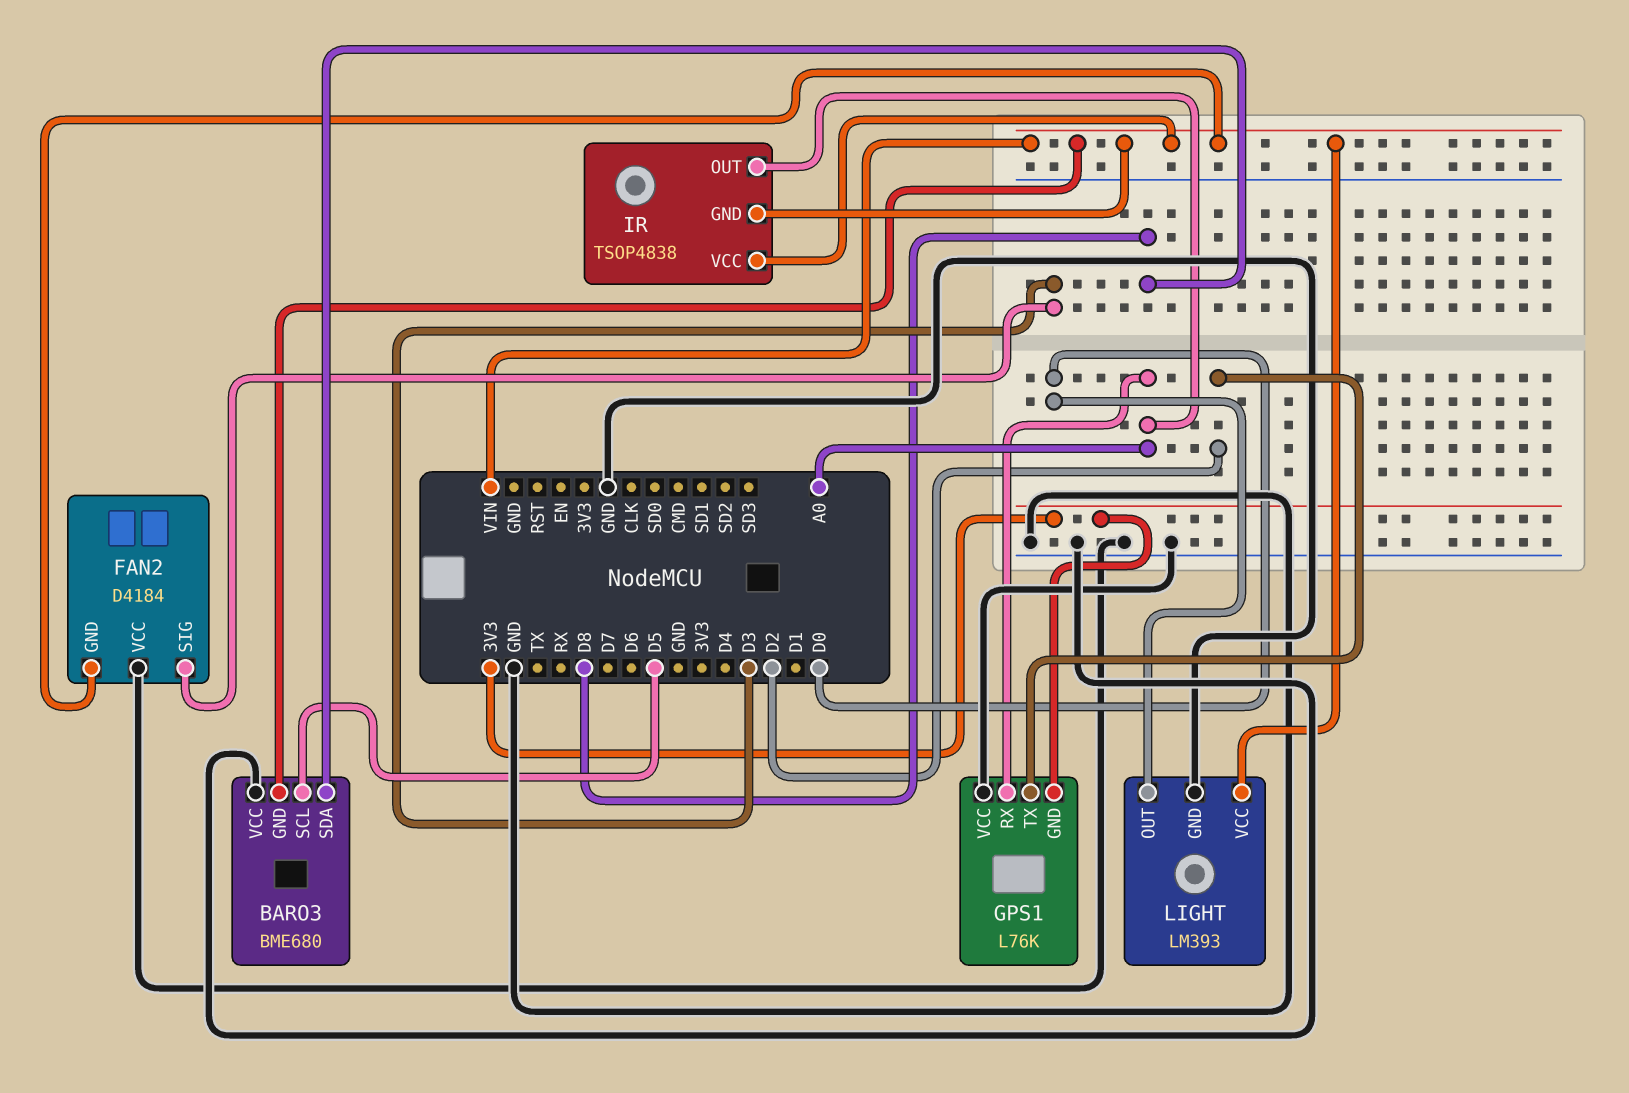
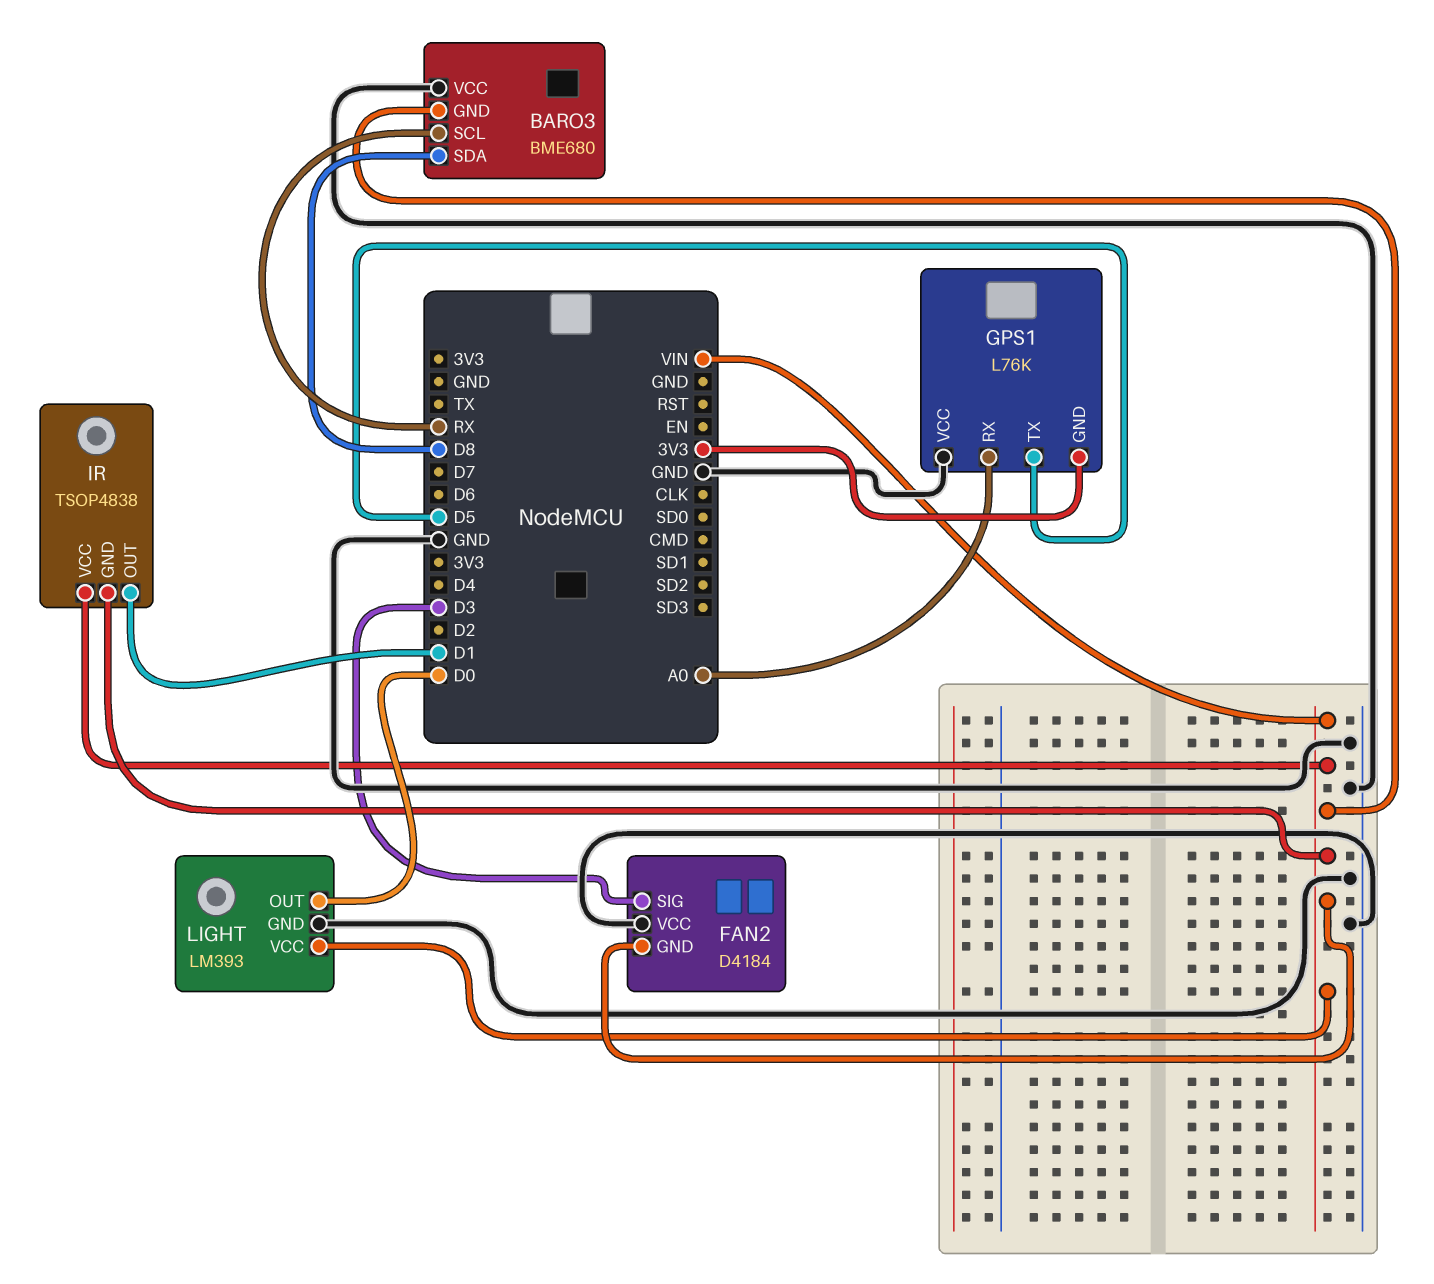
BARO3 pin SCL: D5 -> RX
GPS1 pin TX: D2 -> D5
IR pin OUT: A0 -> D1

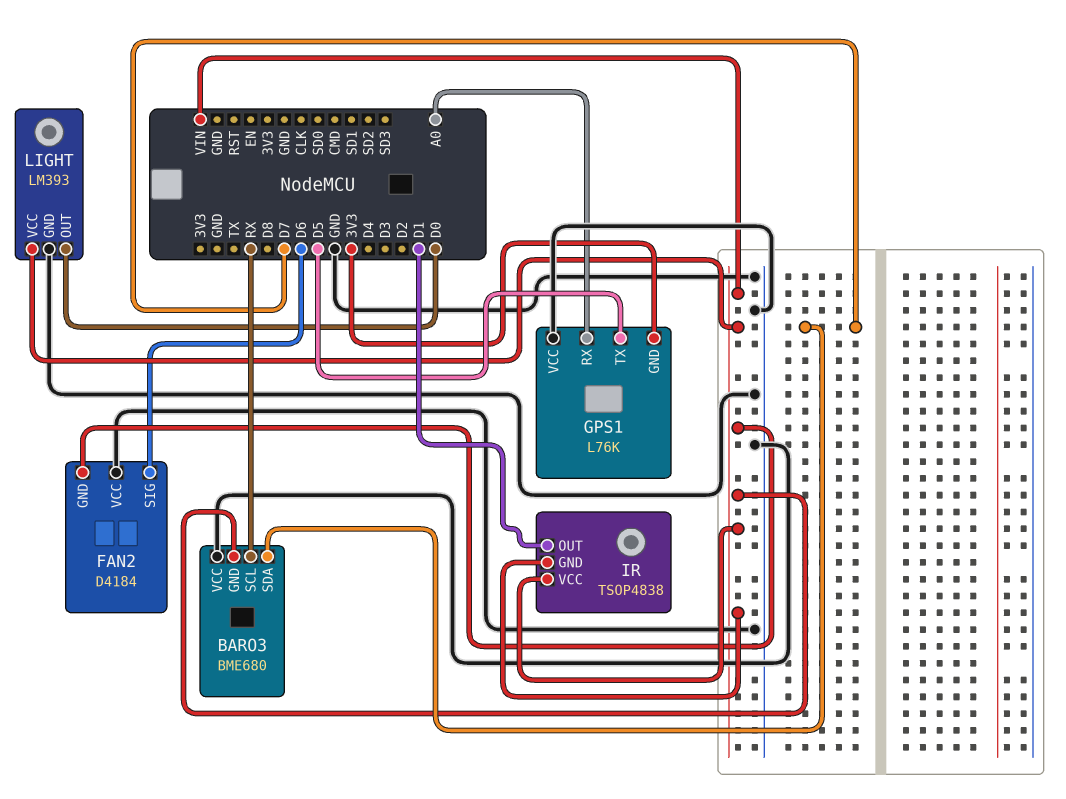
BARO3 pin SDA: D8 -> D7
FAN2 pin SIG: D3 -> D6

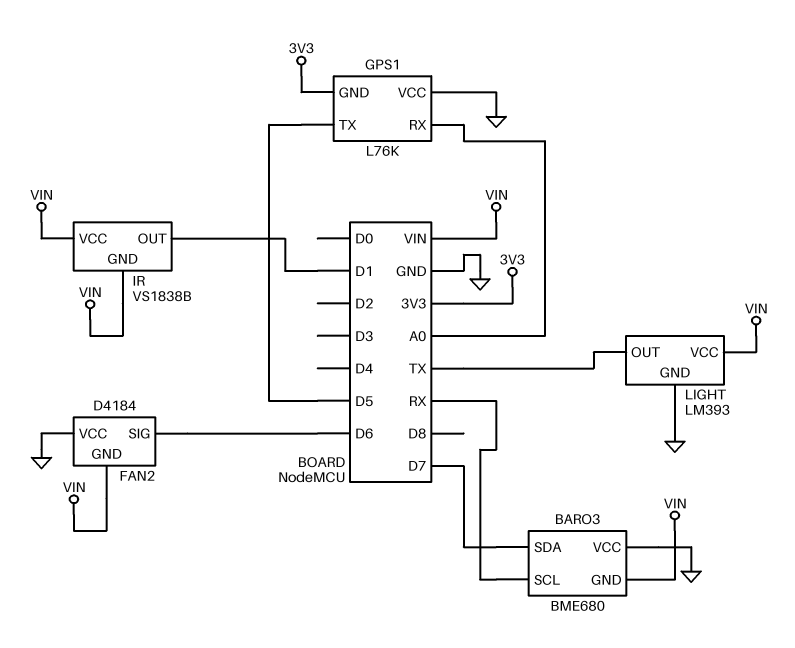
IR: TSOP4838 -> VS1838B
LIGHT pin OUT: D0 -> TX

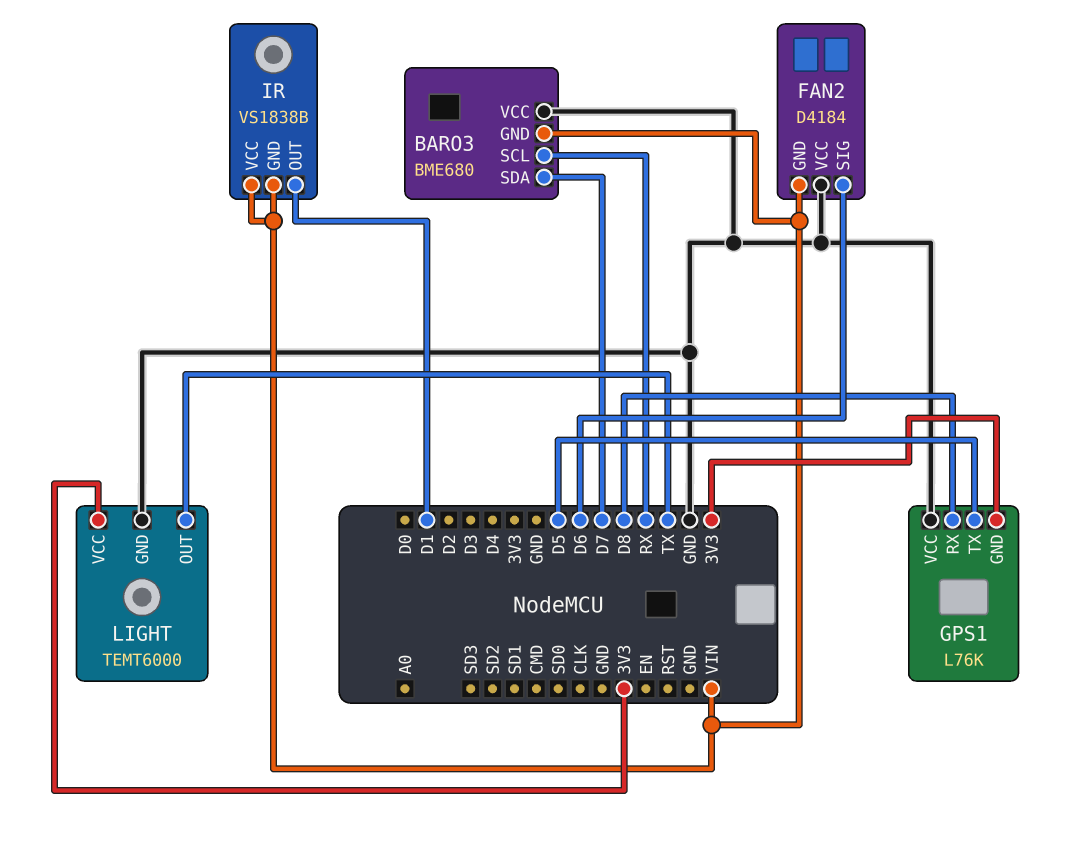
GPS1 pin RX: A0 -> D8
LIGHT: LM393 -> TEMT6000
LIGHT pin VCC: VIN -> 3V3

